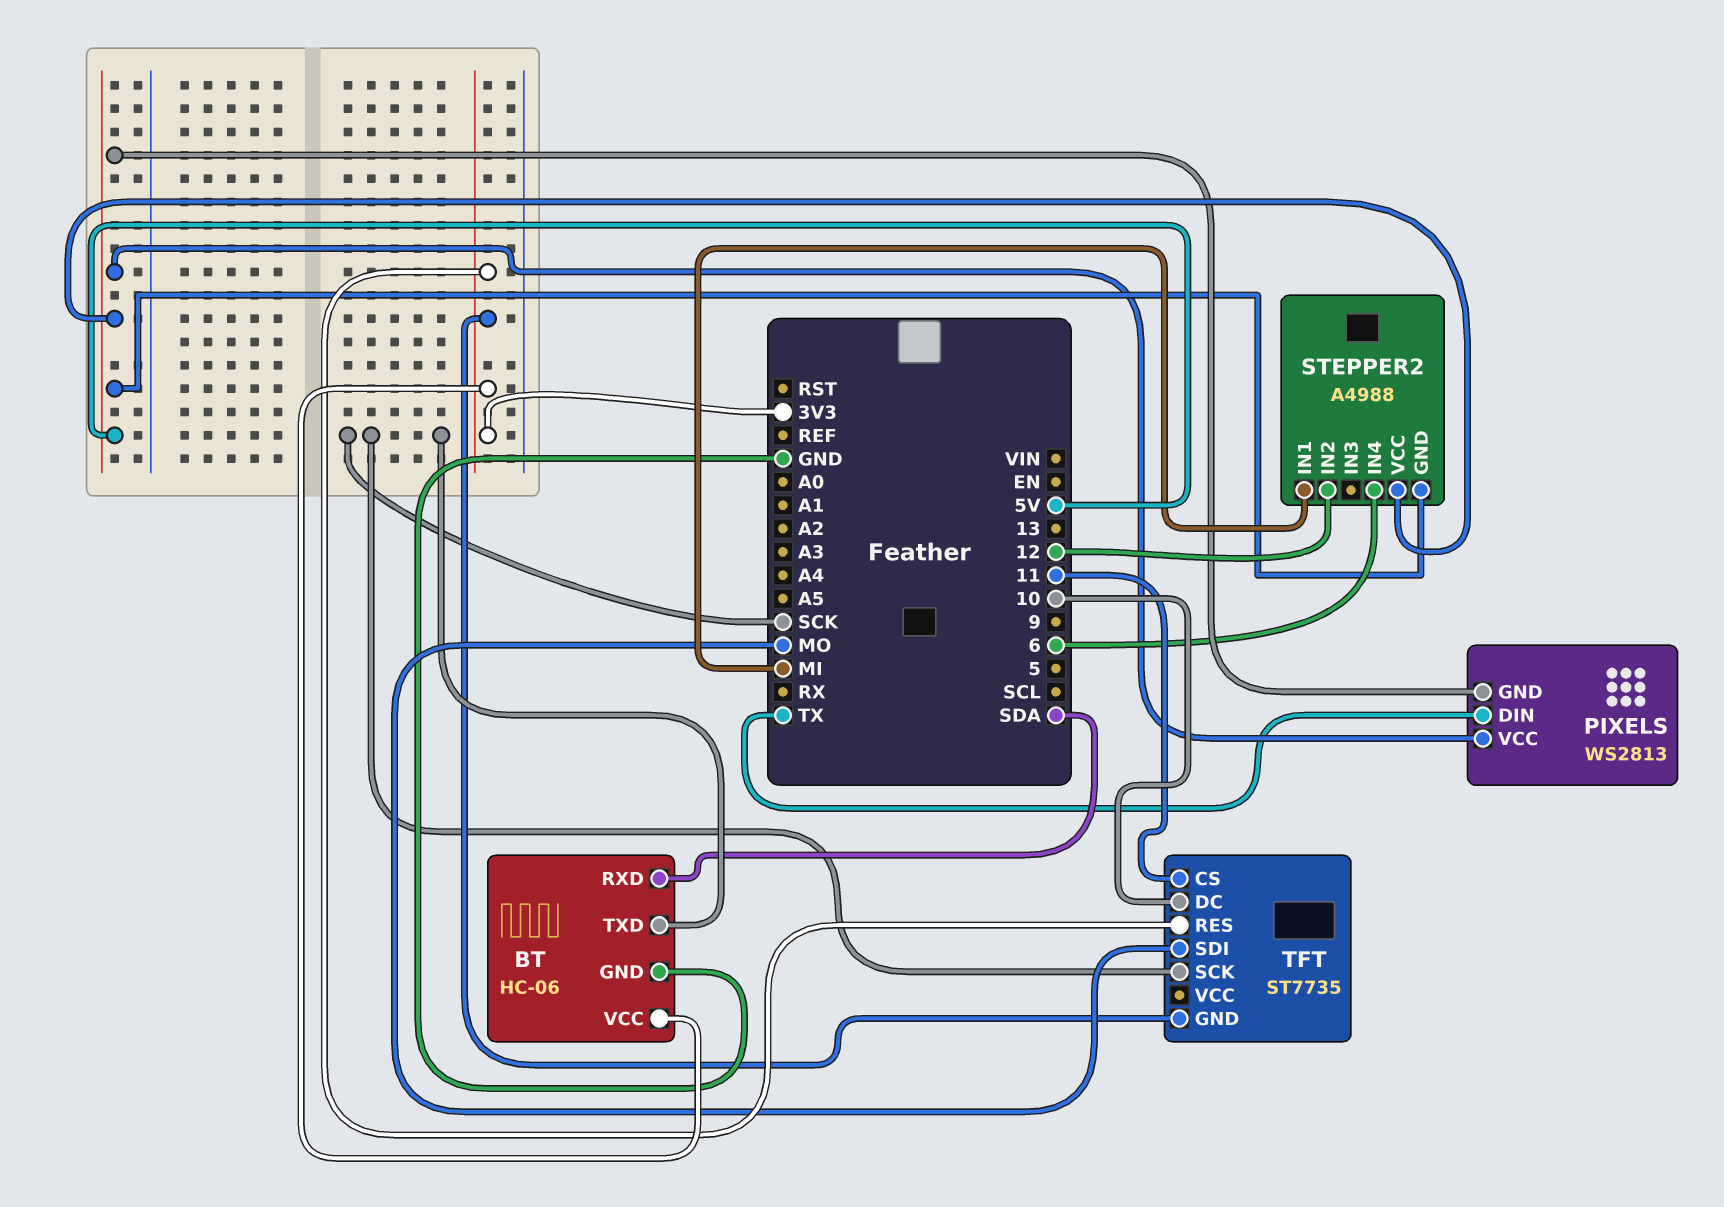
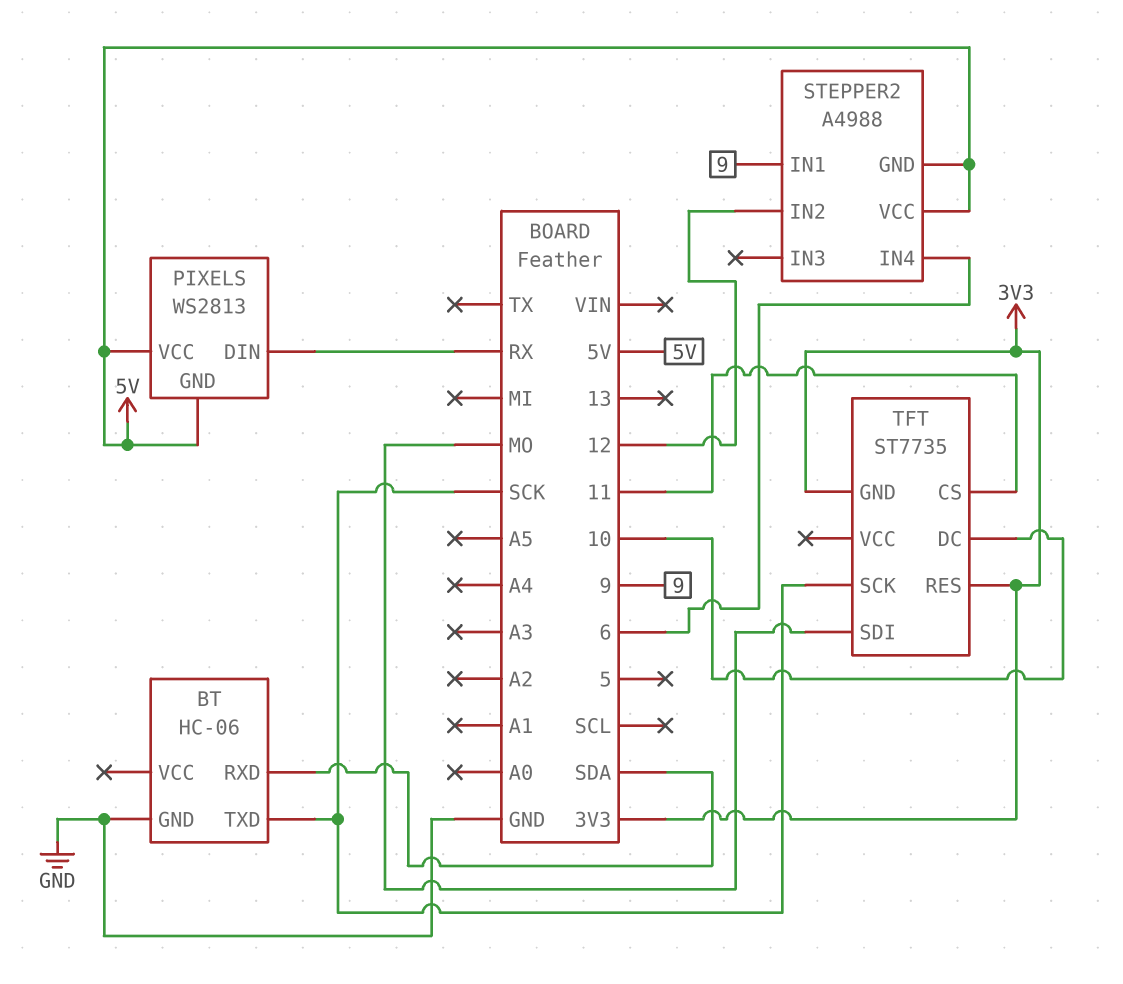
BT pin VCC: 3V3 -> none
PIXELS pin DIN: TX -> RX
STEPPER2 pin IN1: MI -> 9

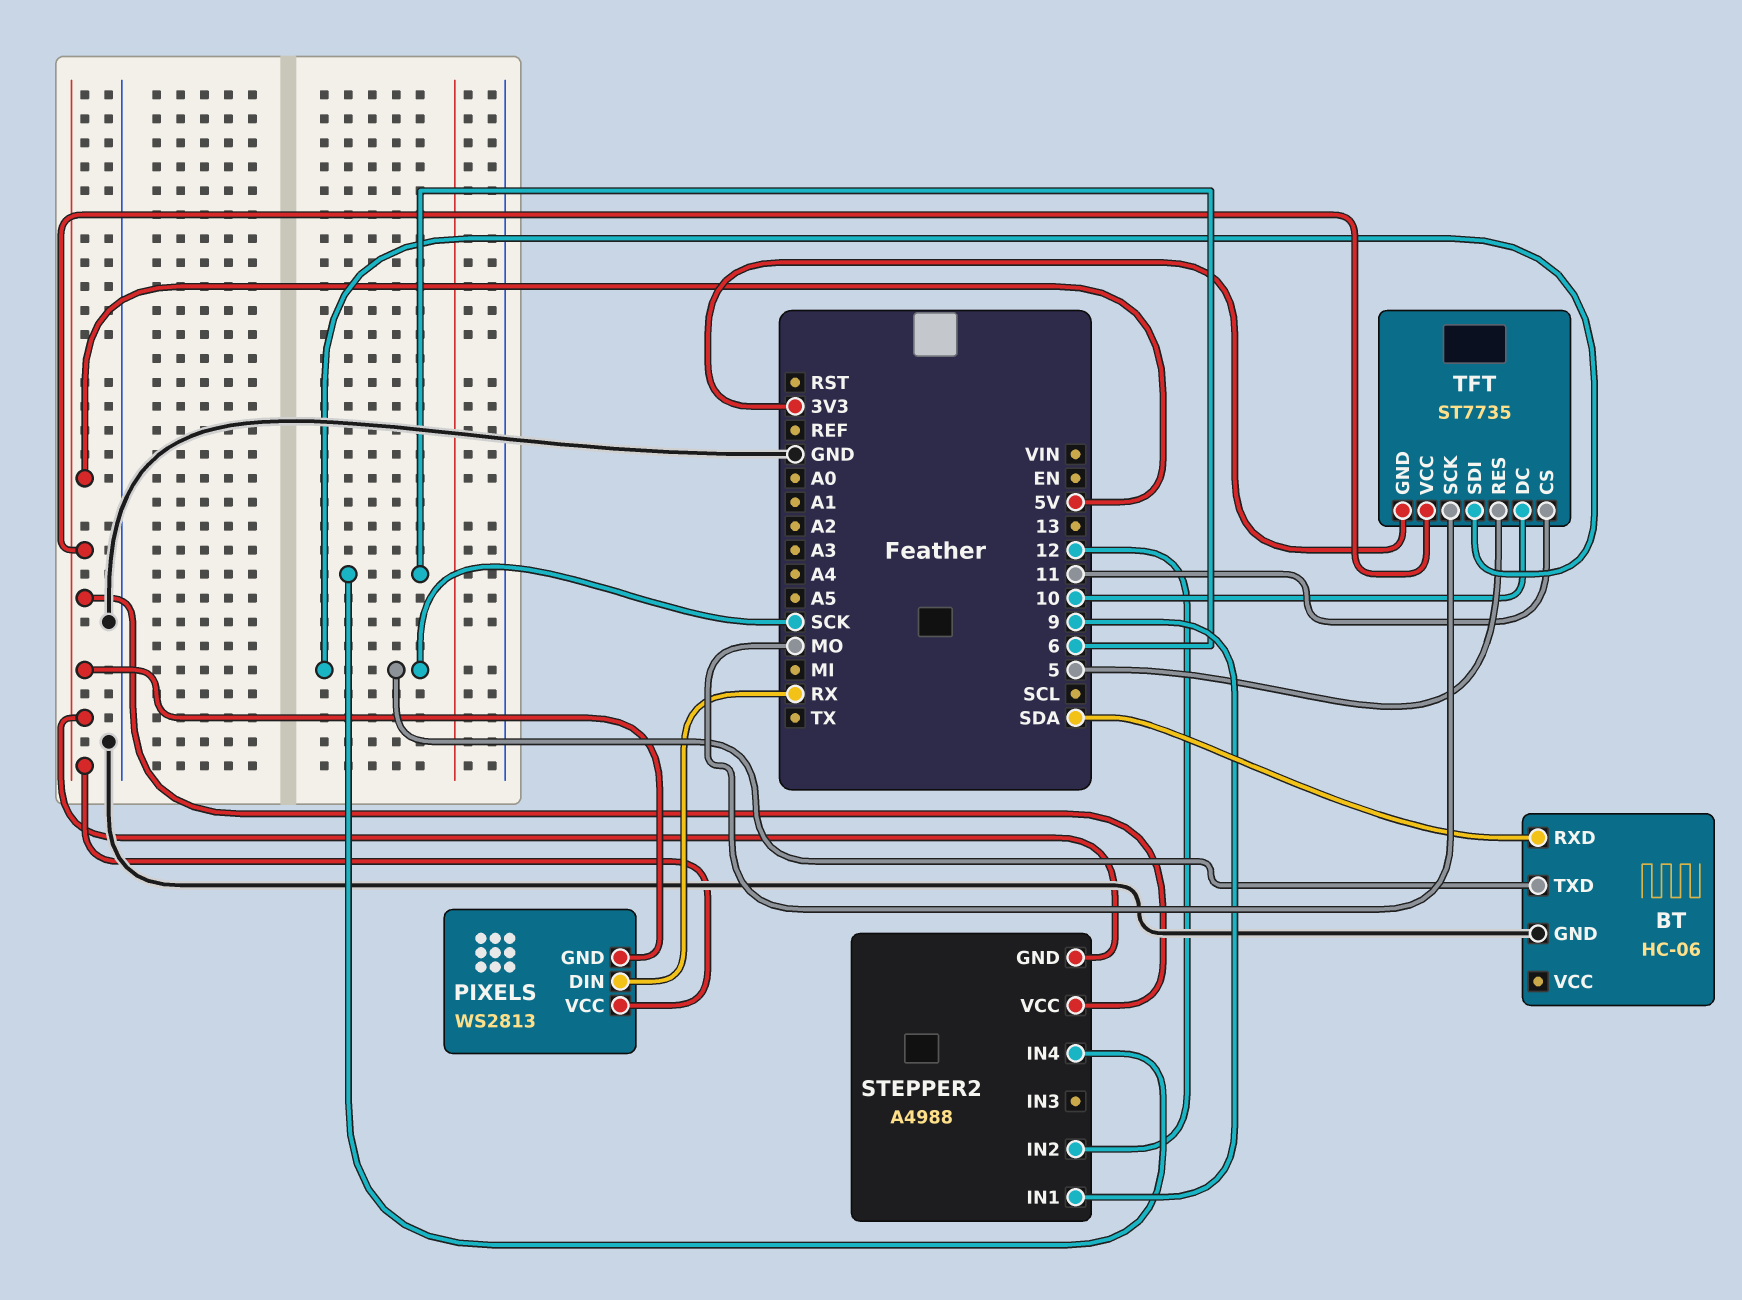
TFT pin RES: 3V3 -> 5
TFT pin SCK: SCK -> MO
TFT pin SDI: MO -> SCK
TFT pin VCC: none -> 5V

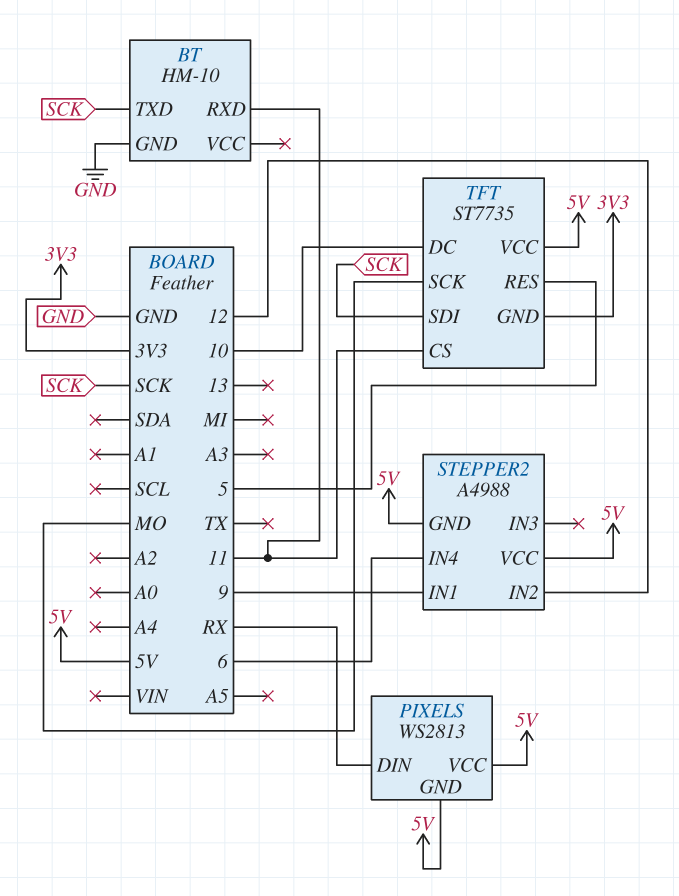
BT: HC-06 -> HM-10
BT pin RXD: SDA -> 11

